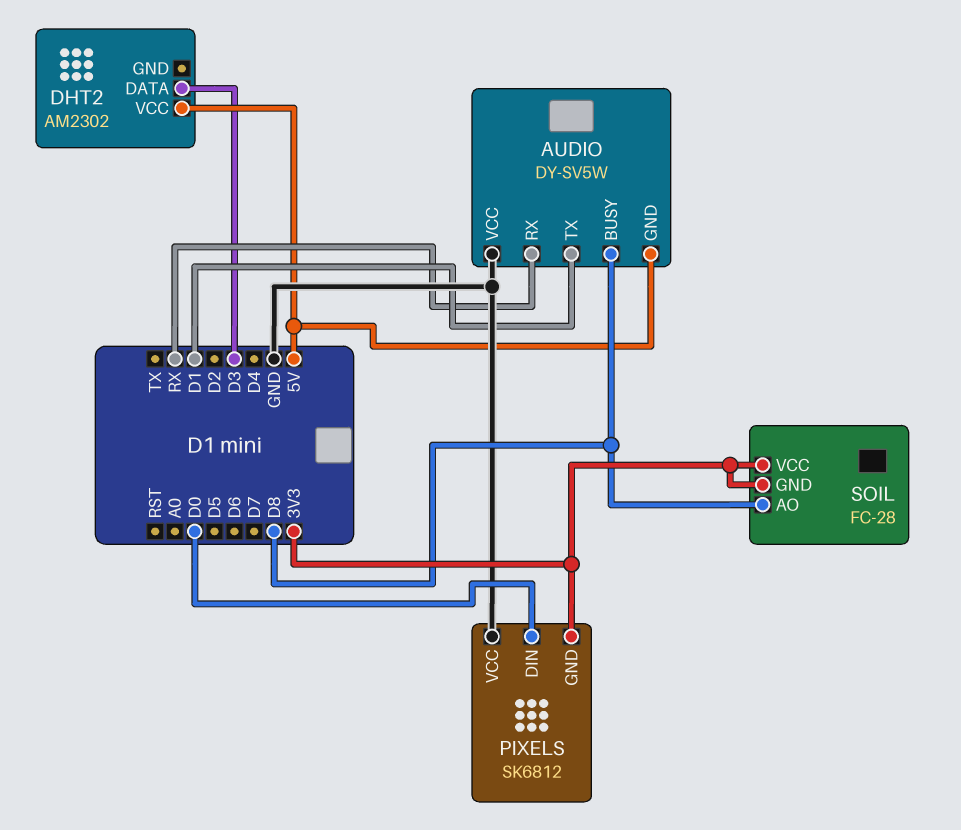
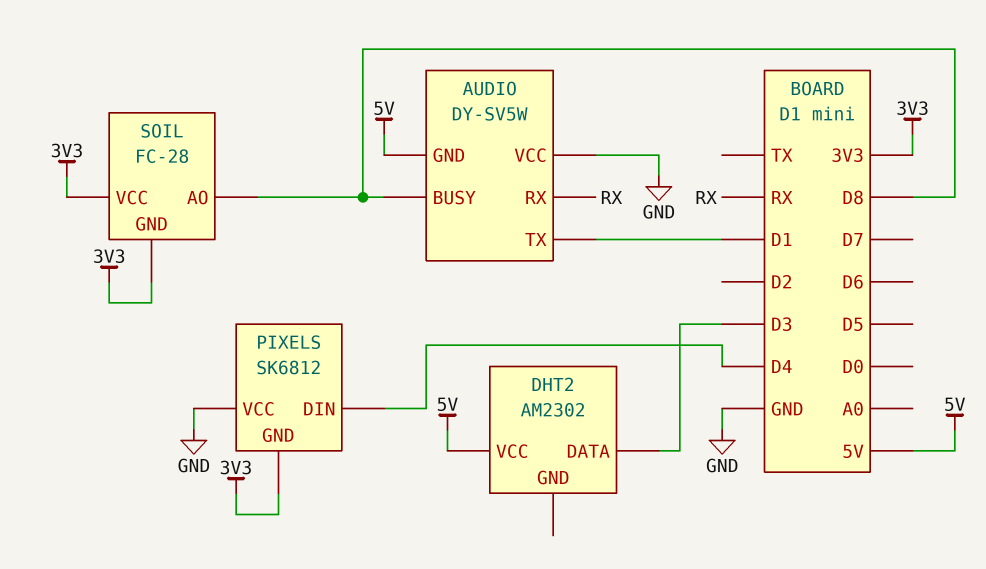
PIXELS pin DIN: D0 -> D4

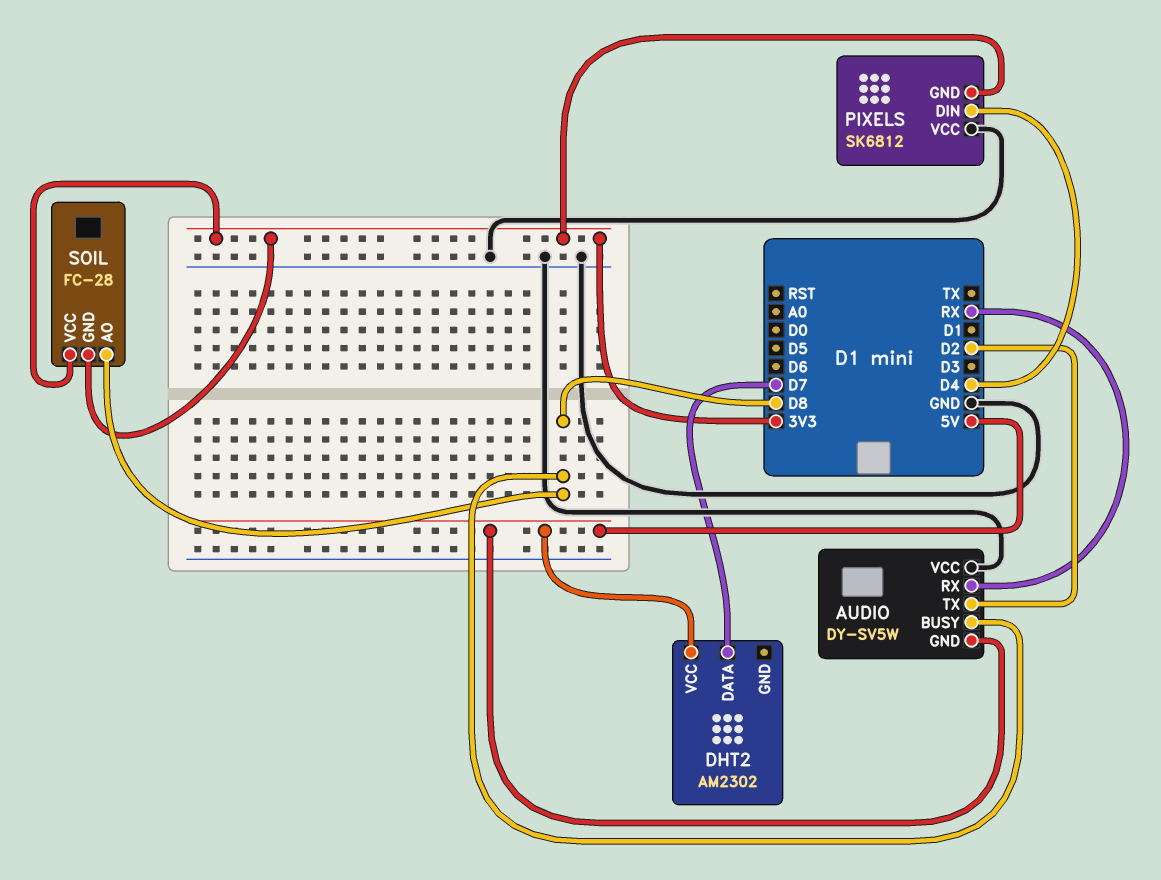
AUDIO pin TX: D1 -> D2
DHT2 pin DATA: D3 -> D7

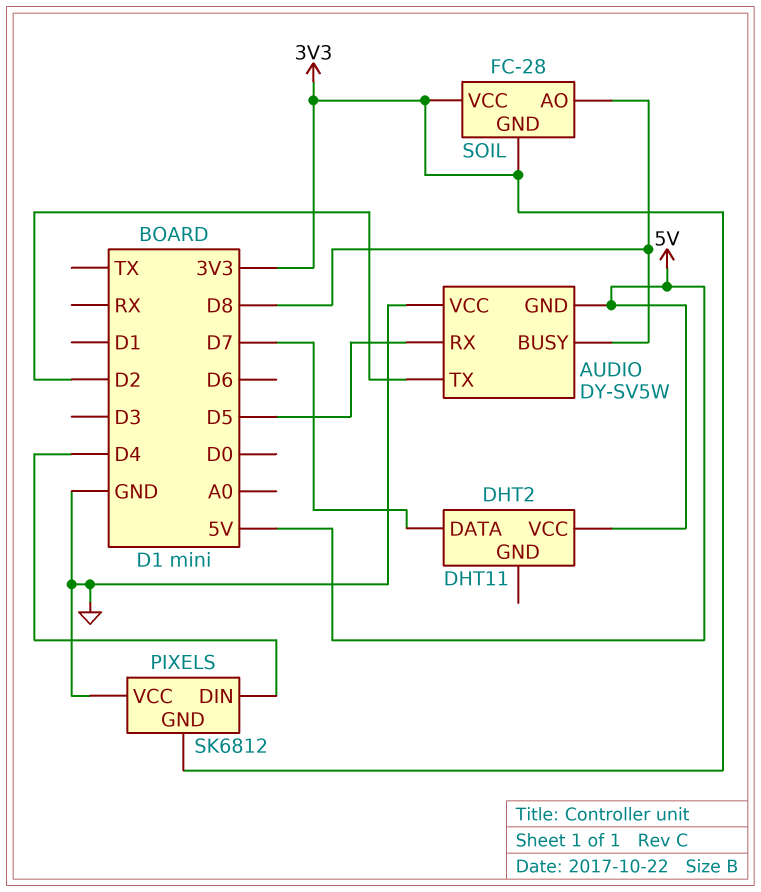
AUDIO pin RX: RX -> D5
DHT2: AM2302 -> DHT11

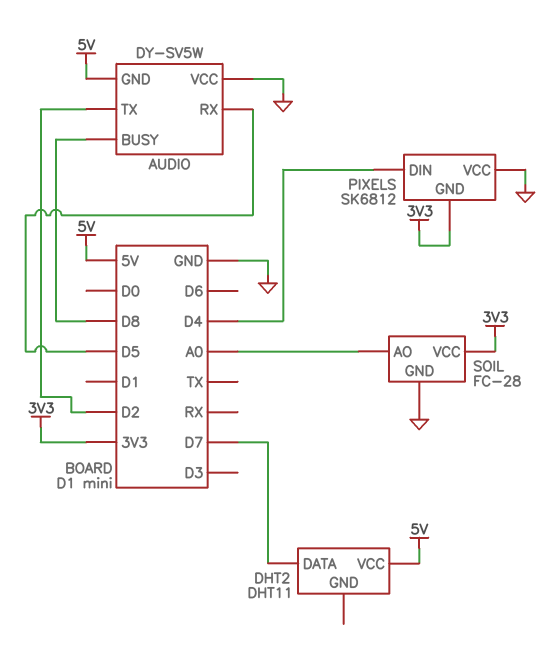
SOIL pin AO: D8 -> A0
SOIL pin GND: 3V3 -> GND

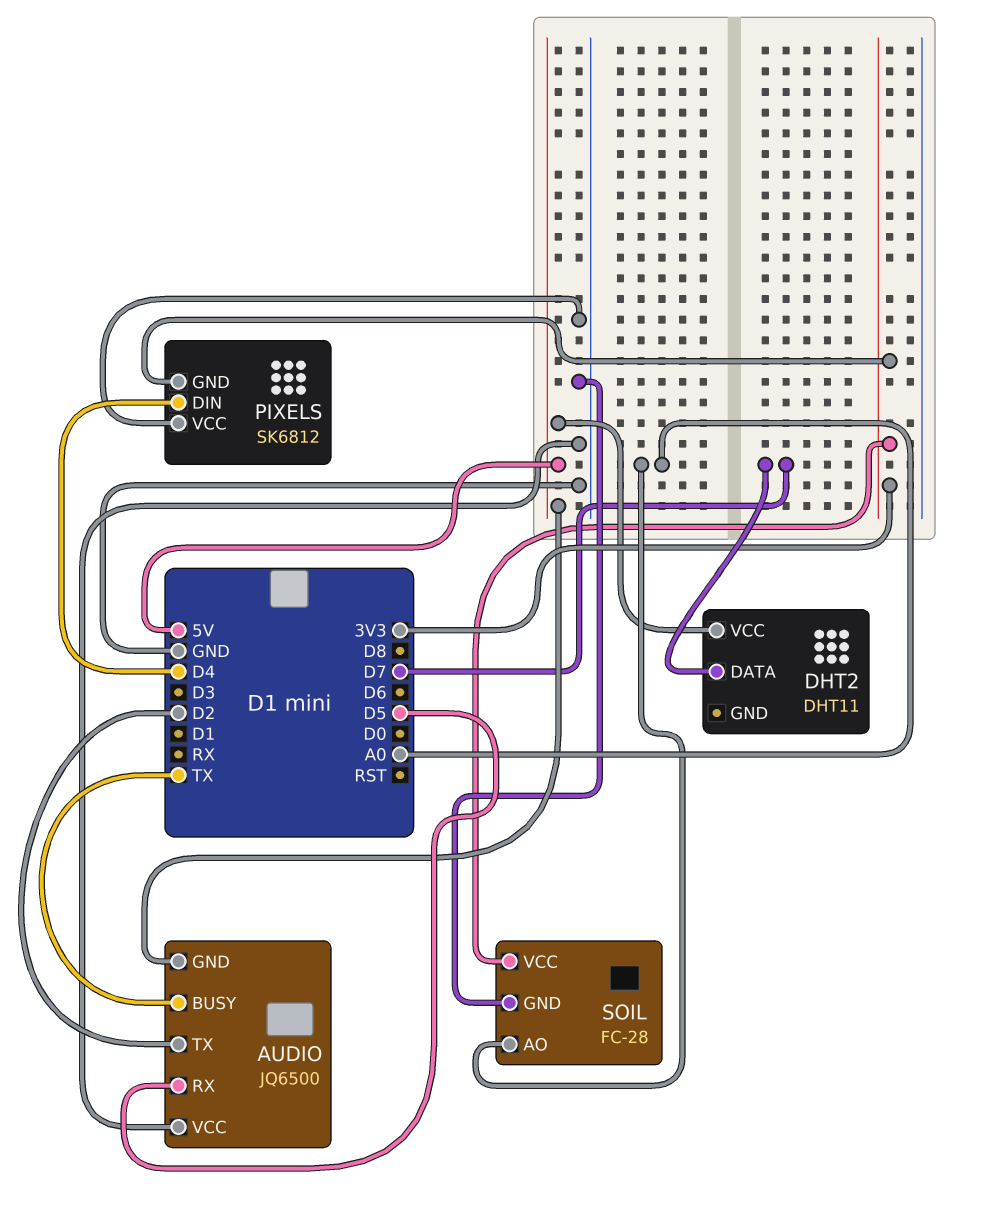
AUDIO: DY-SV5W -> JQ6500
AUDIO pin BUSY: D8 -> TX

